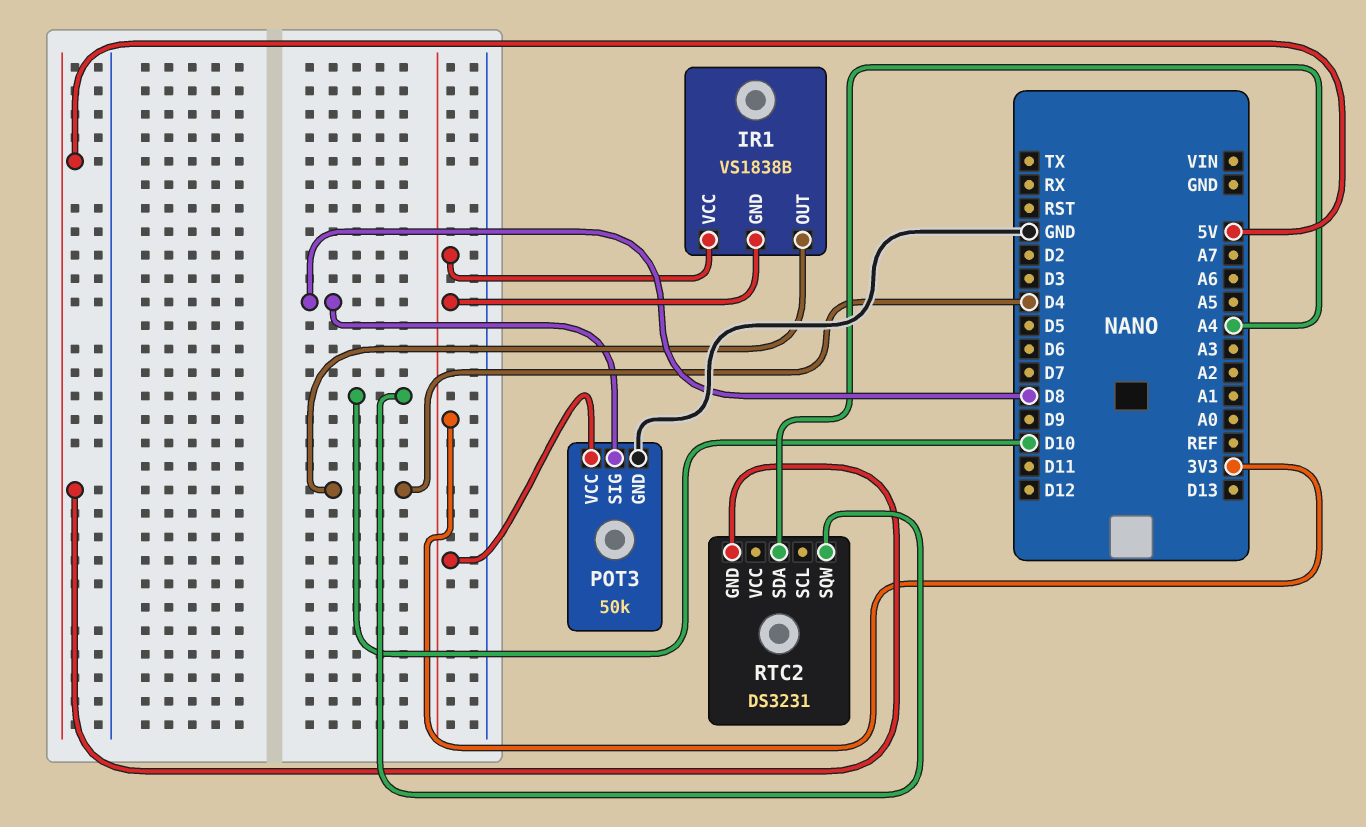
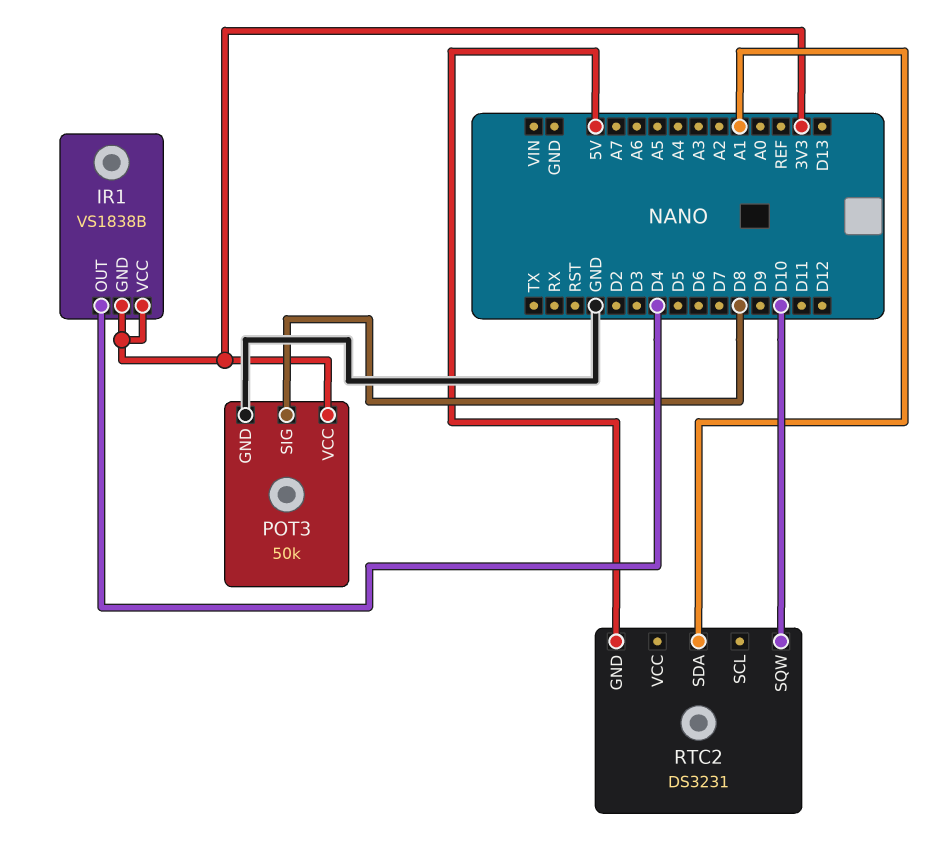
RTC2 pin SDA: A4 -> A1

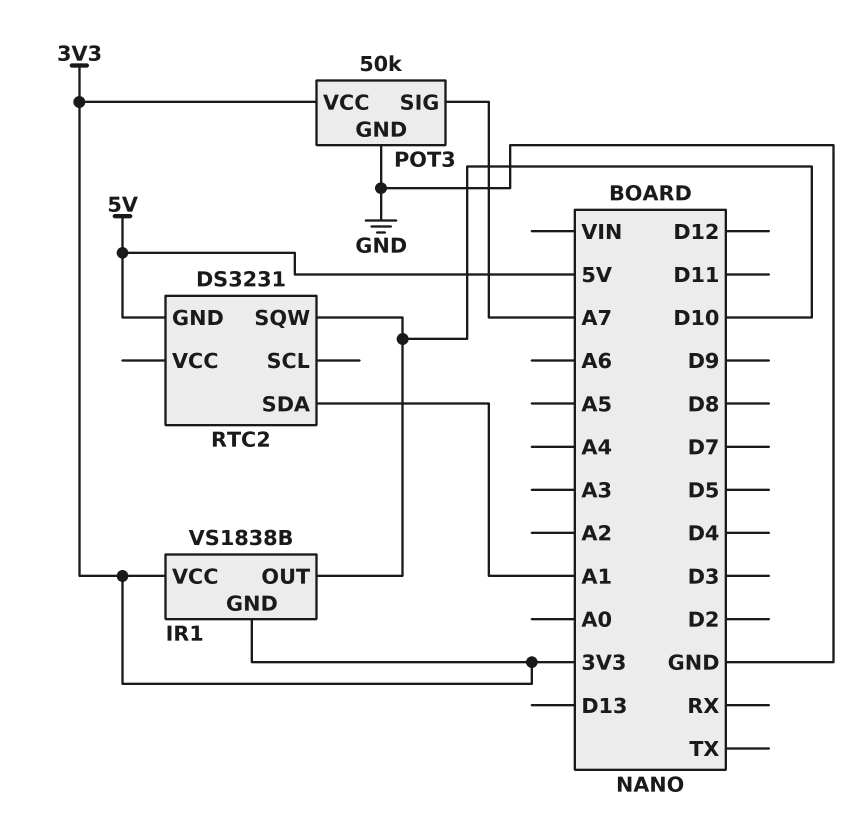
IR1 pin OUT: D4 -> D10
POT3 pin SIG: D8 -> A7

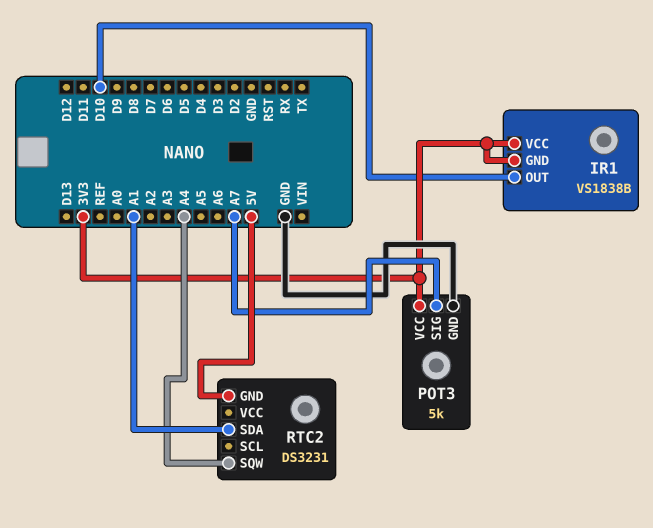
POT3: 50k -> 5k
RTC2 pin SQW: D10 -> A4

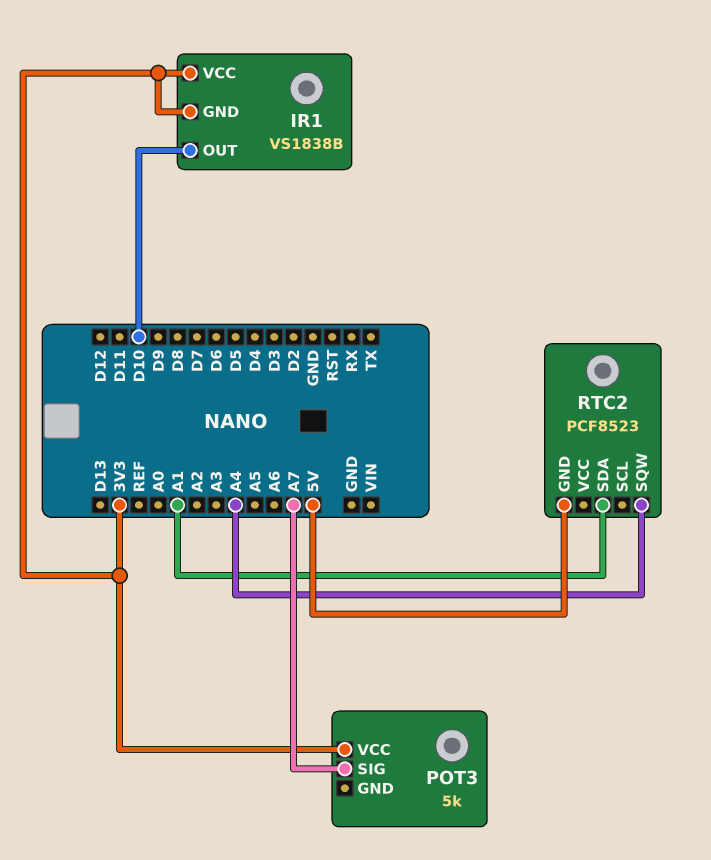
POT3 pin GND: GND -> none
RTC2: DS3231 -> PCF8523

